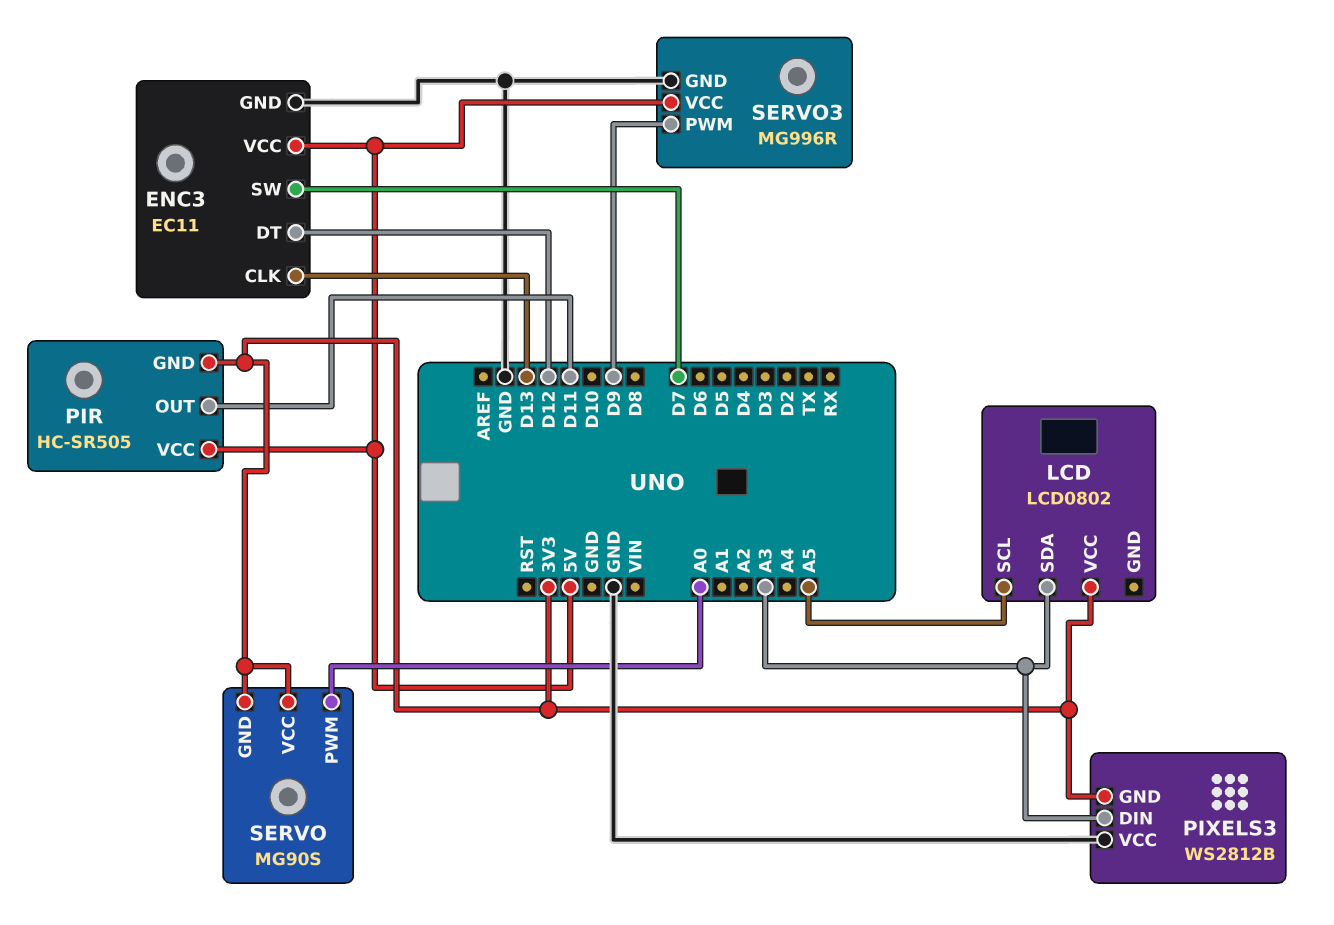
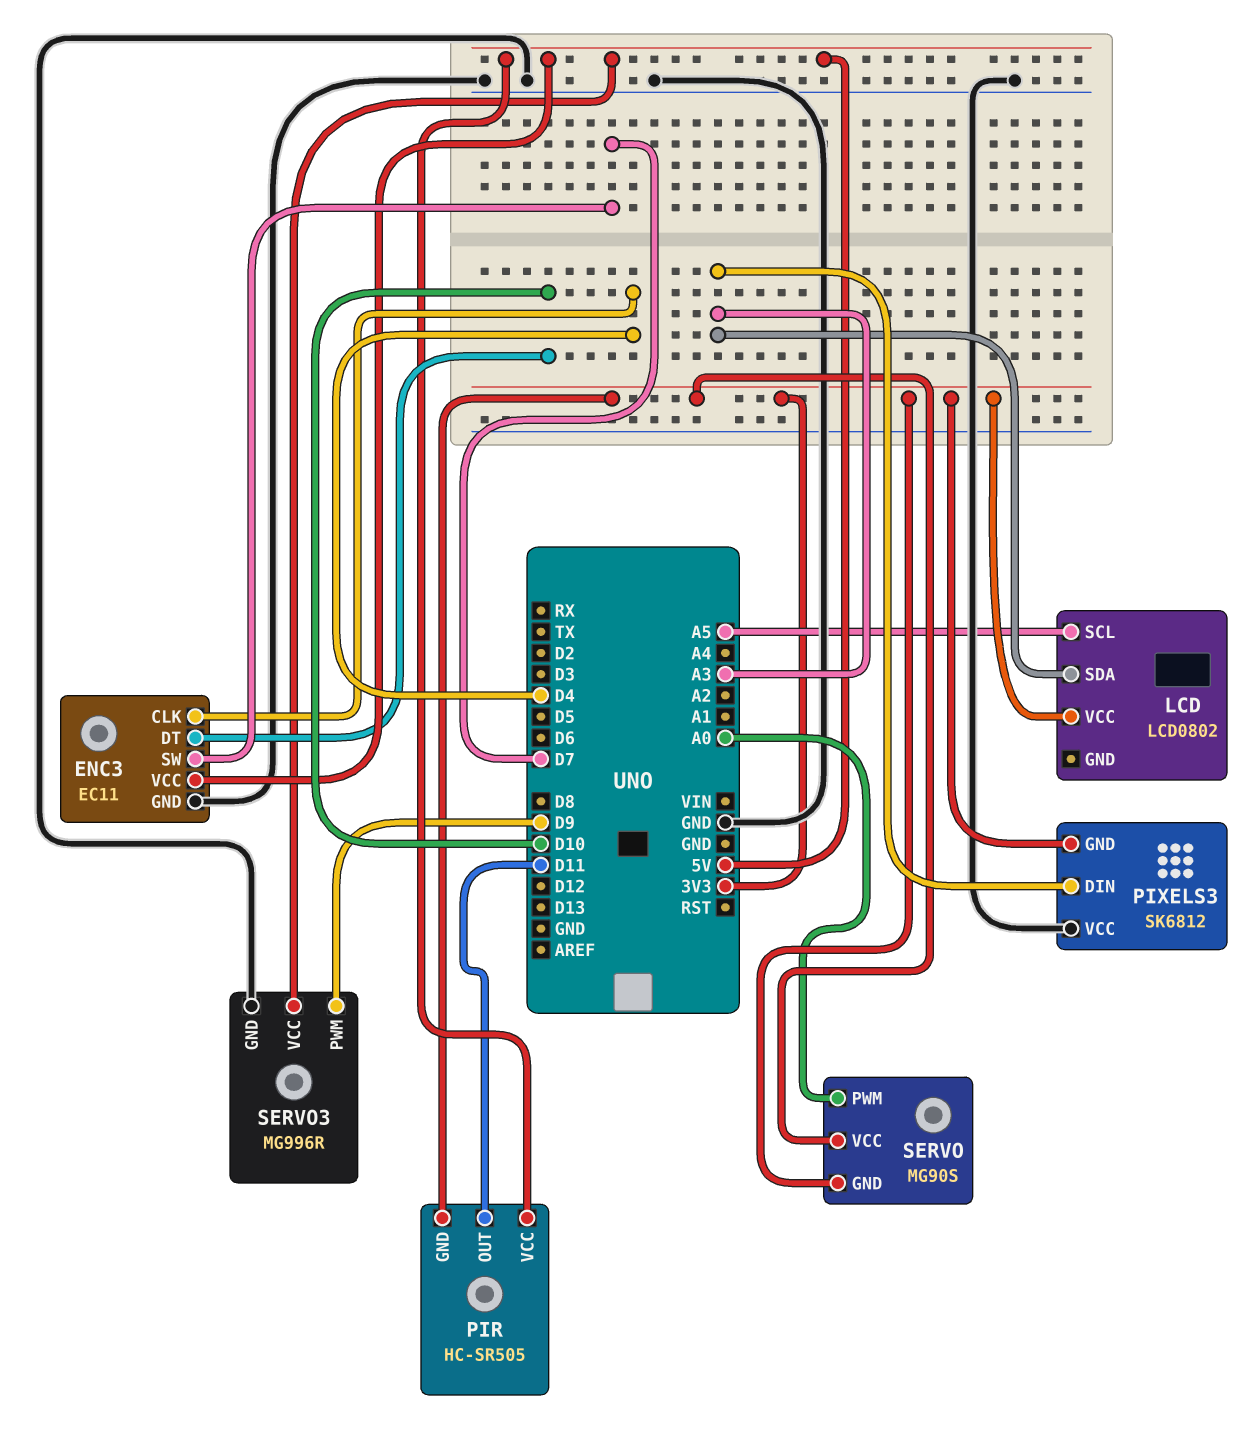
ENC3 pin CLK: D13 -> D4
ENC3 pin DT: D12 -> D10
PIXELS3: WS2812B -> SK6812

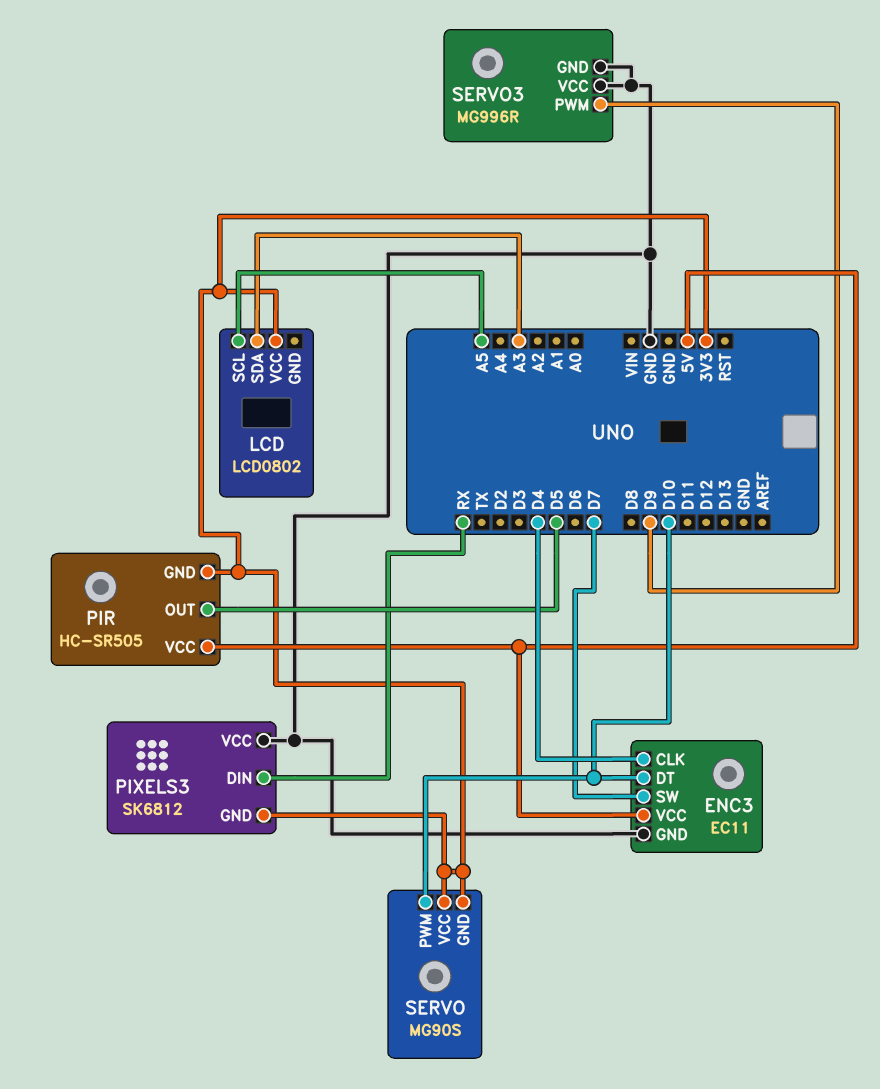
PIR pin OUT: D11 -> D5
PIXELS3 pin DIN: A3 -> RX
SERVO pin PWM: A0 -> D10
SERVO3 pin VCC: 5V -> GND

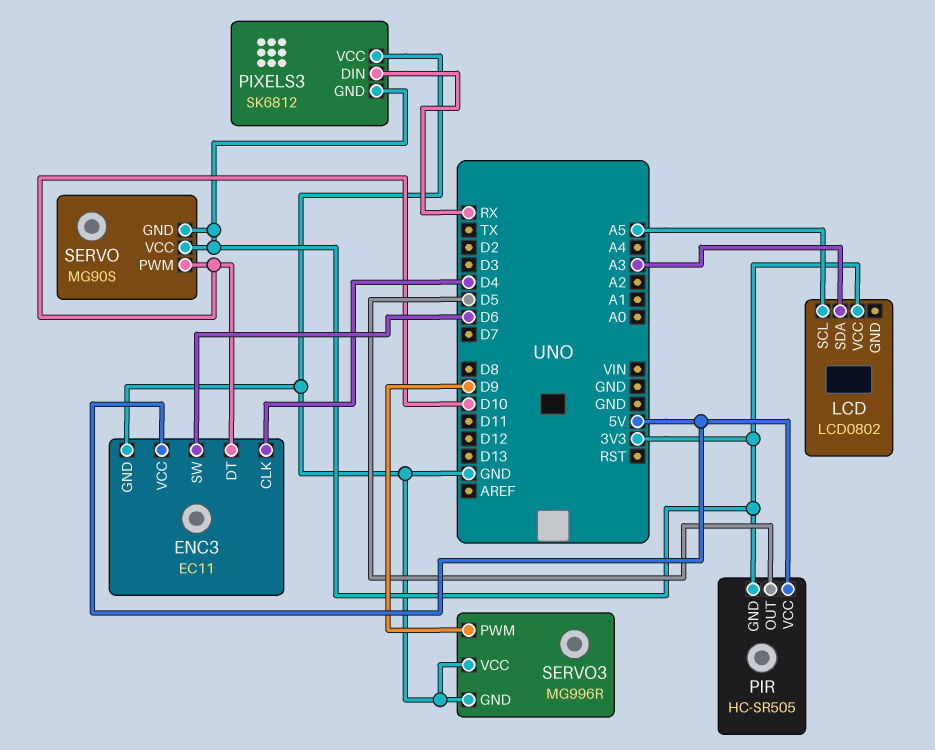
ENC3 pin SW: D7 -> D6

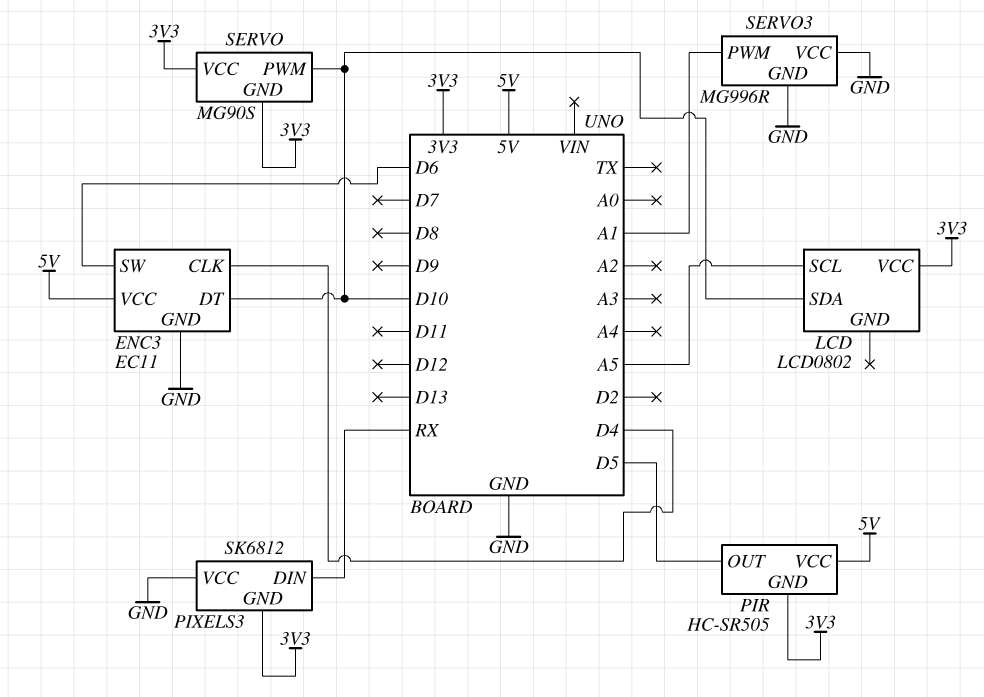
LCD pin SDA: A3 -> D10
SERVO3 pin PWM: D9 -> A1

